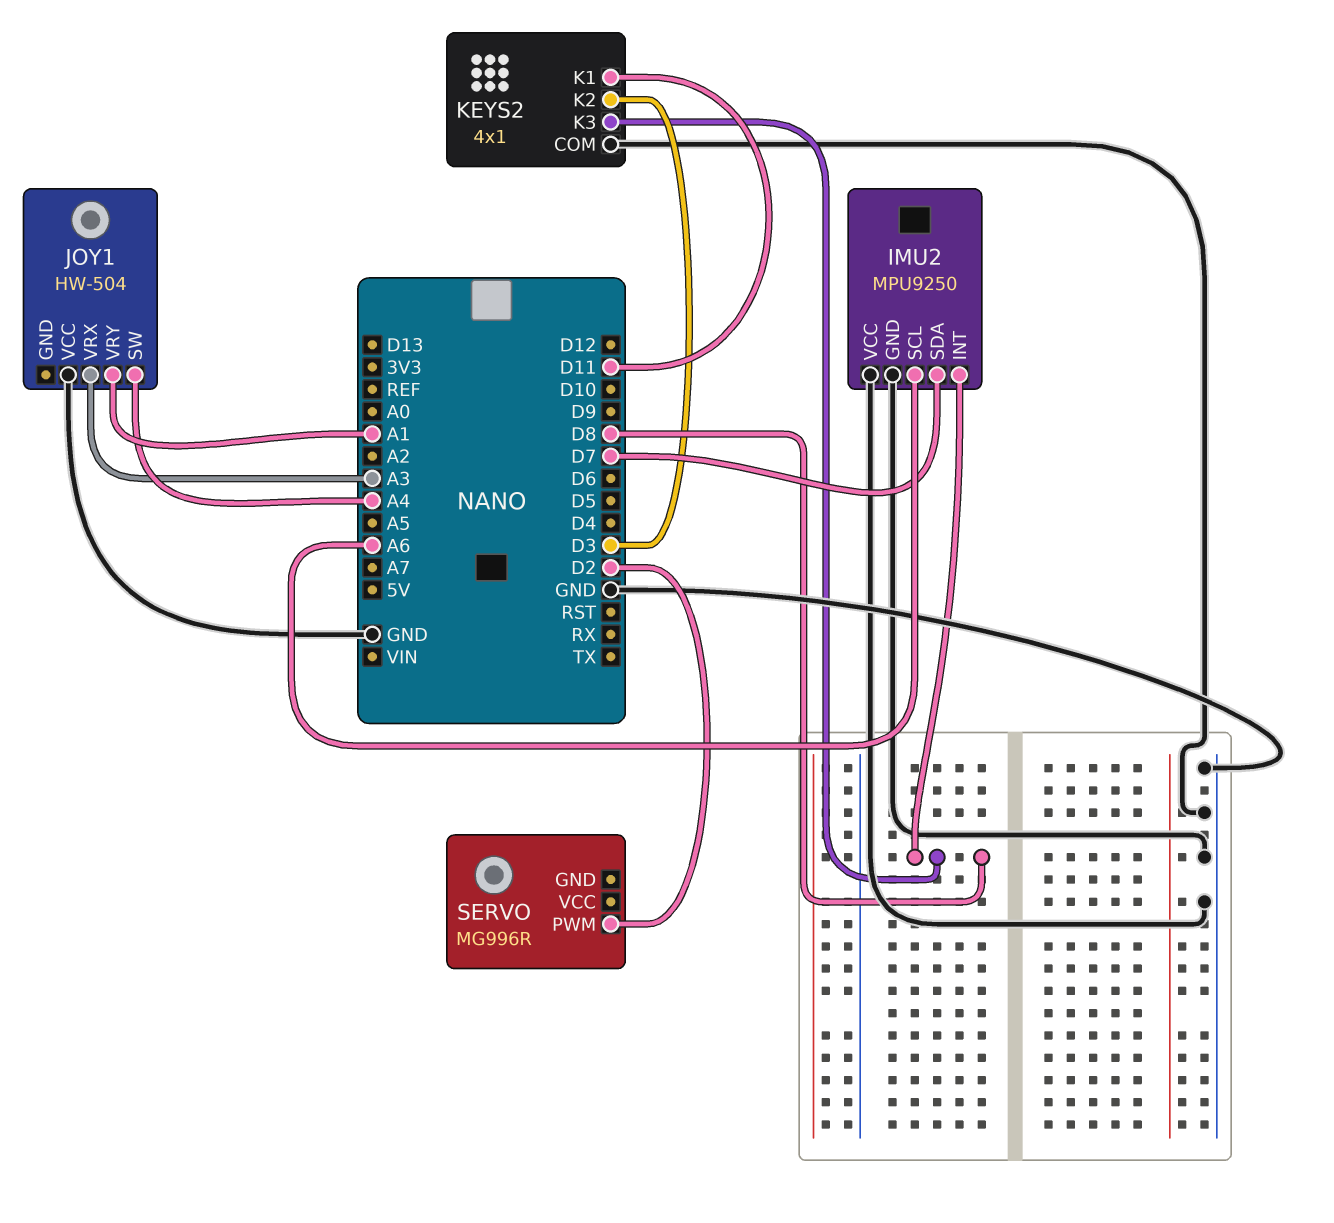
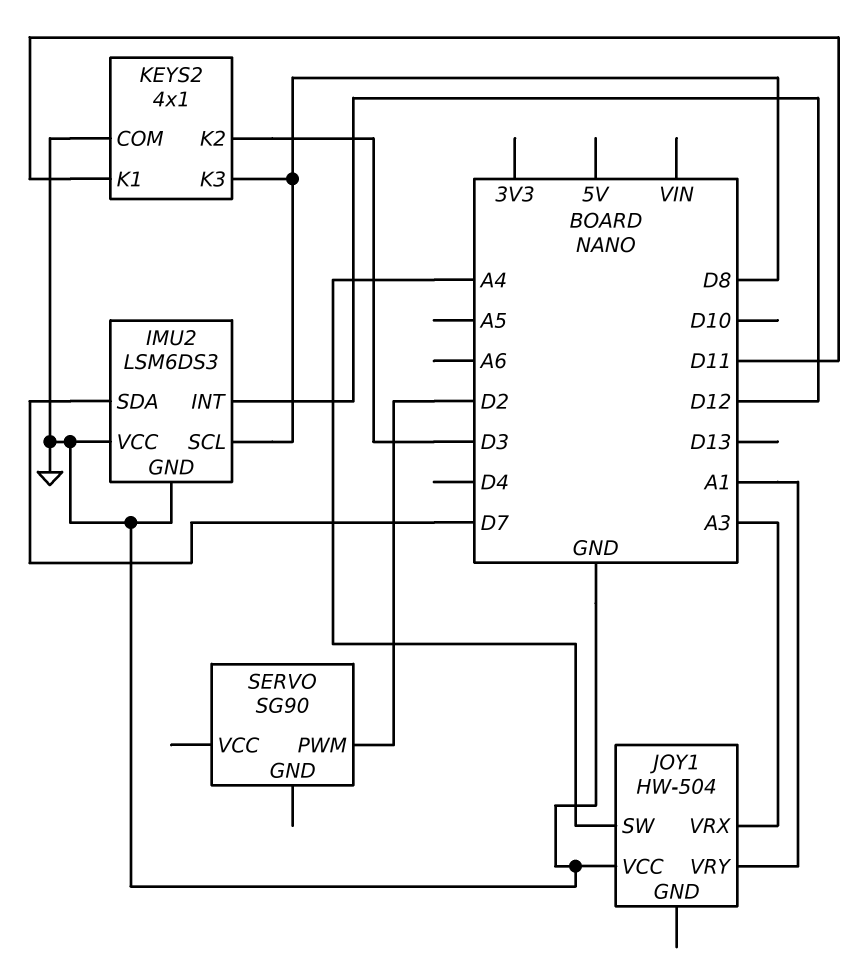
IMU2: MPU9250 -> LSM6DS3
IMU2 pin INT: D8 -> D12
IMU2 pin SCL: A6 -> D8
SERVO: MG996R -> SG90

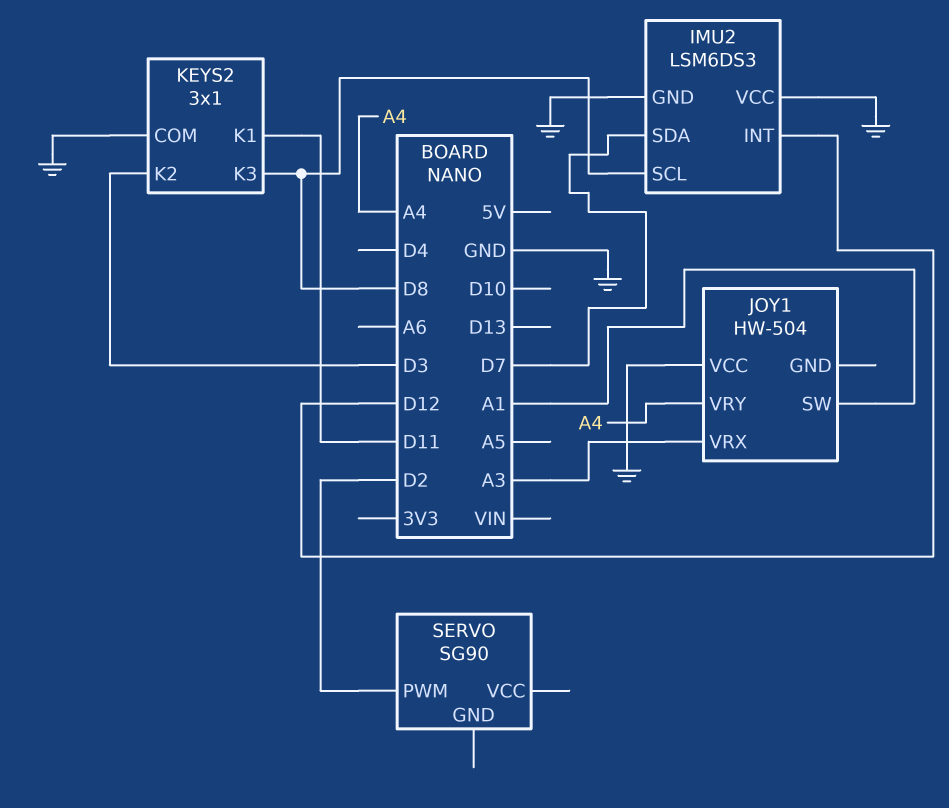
JOY1 pin SW: A4 -> A1
JOY1 pin VRY: A1 -> A4
KEYS2: 4x1 -> 3x1

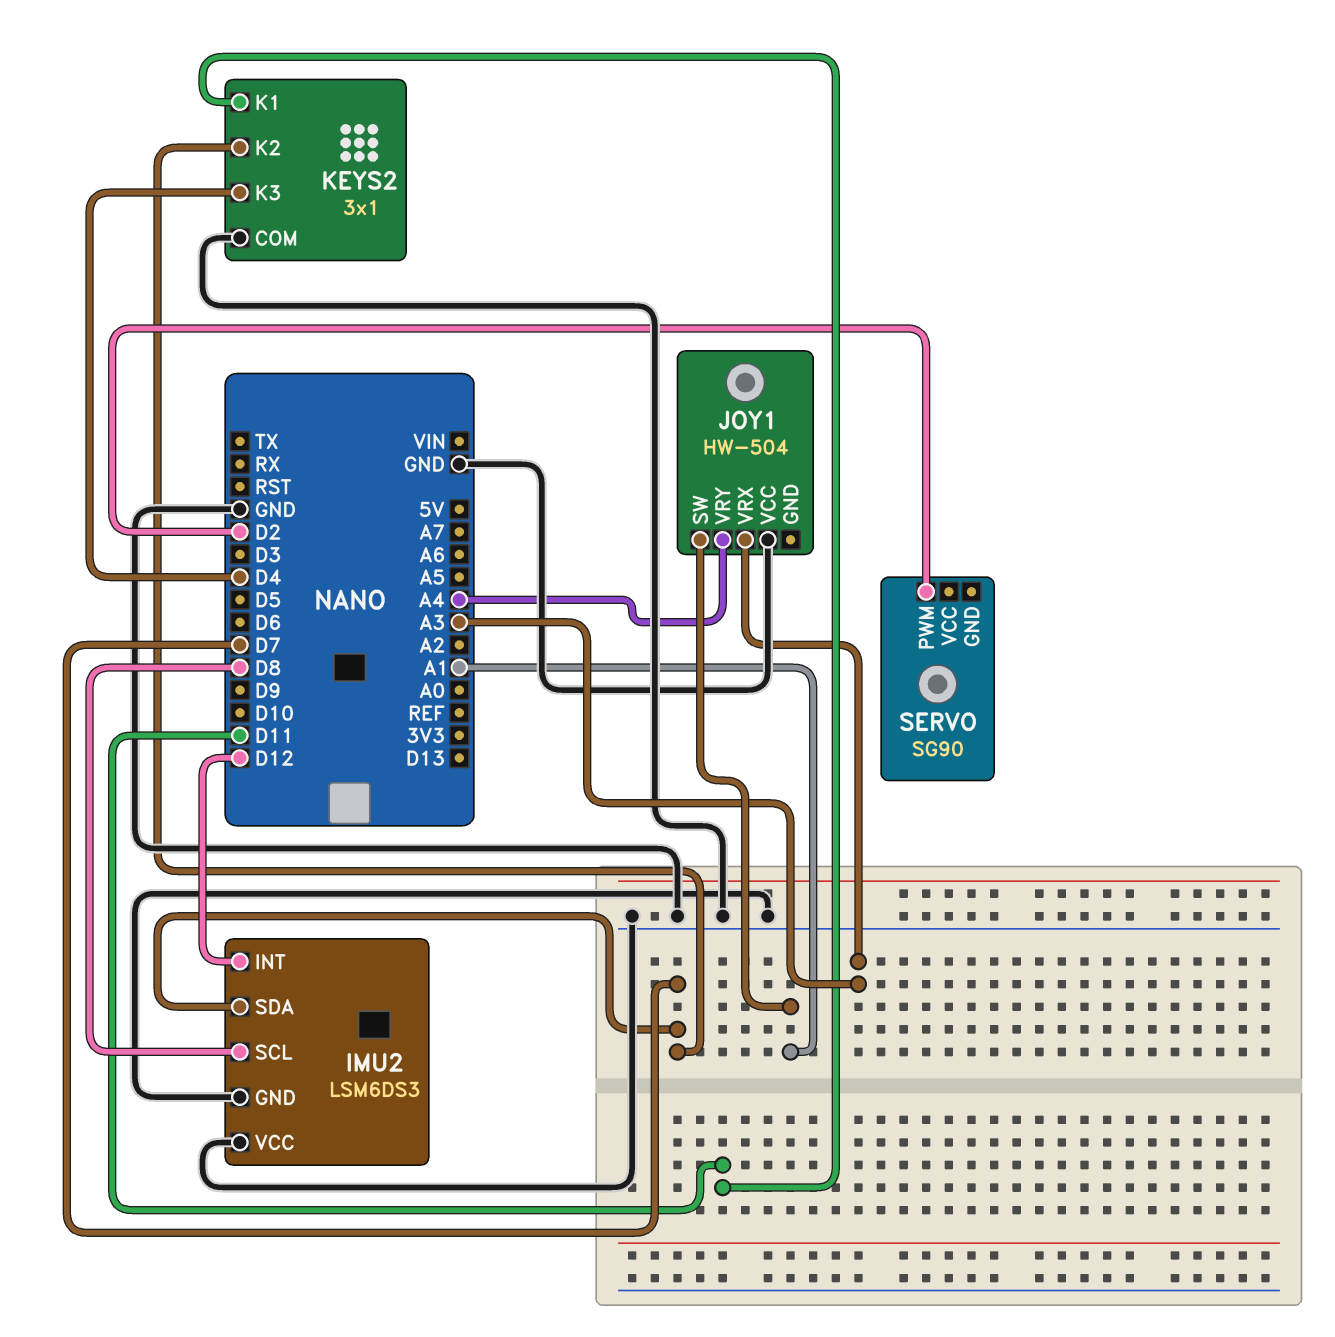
KEYS2 pin K2: D3 -> D7
KEYS2 pin K3: D8 -> D4

